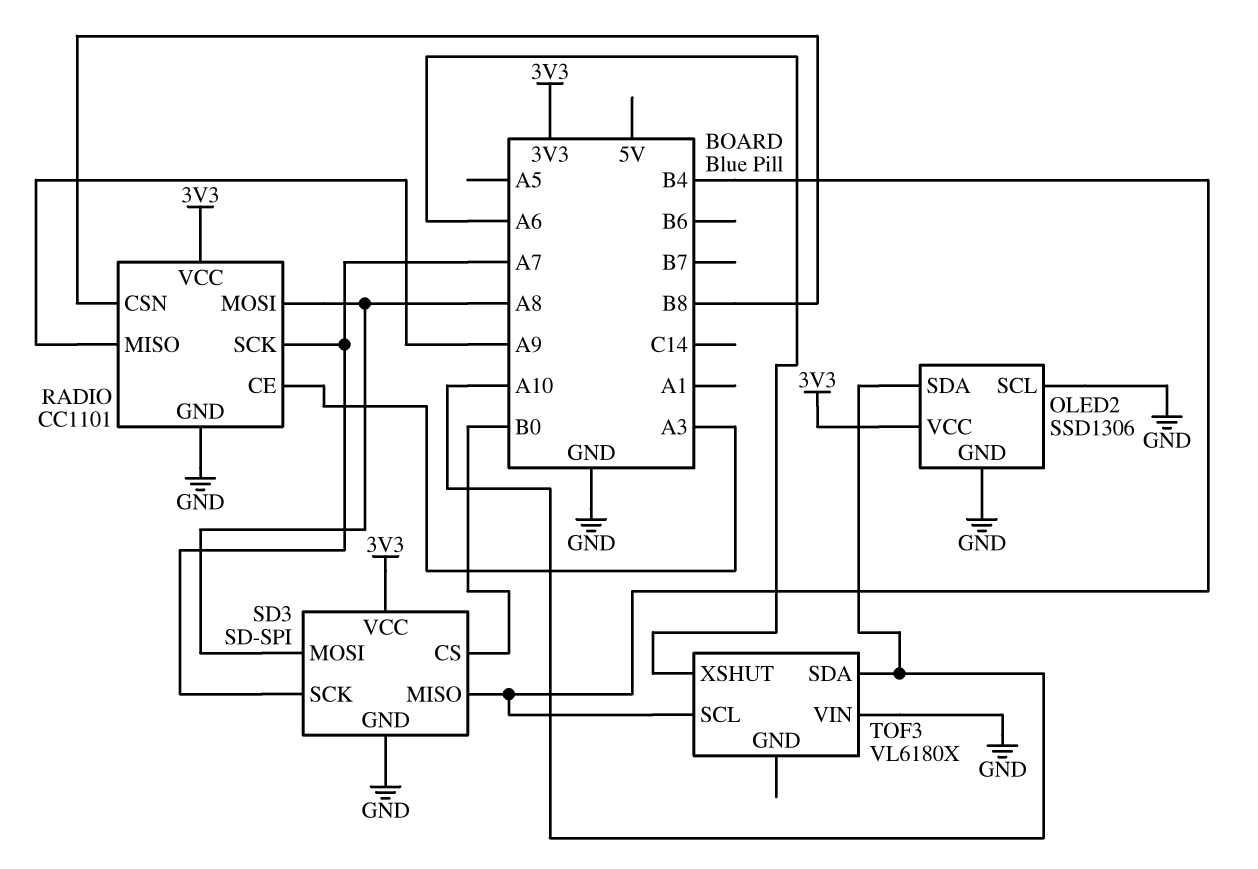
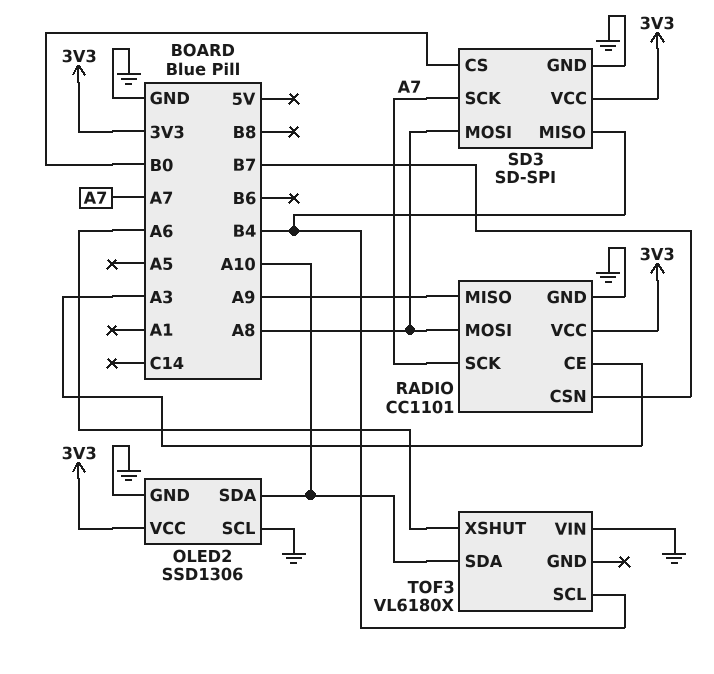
RADIO pin CSN: B8 -> B7

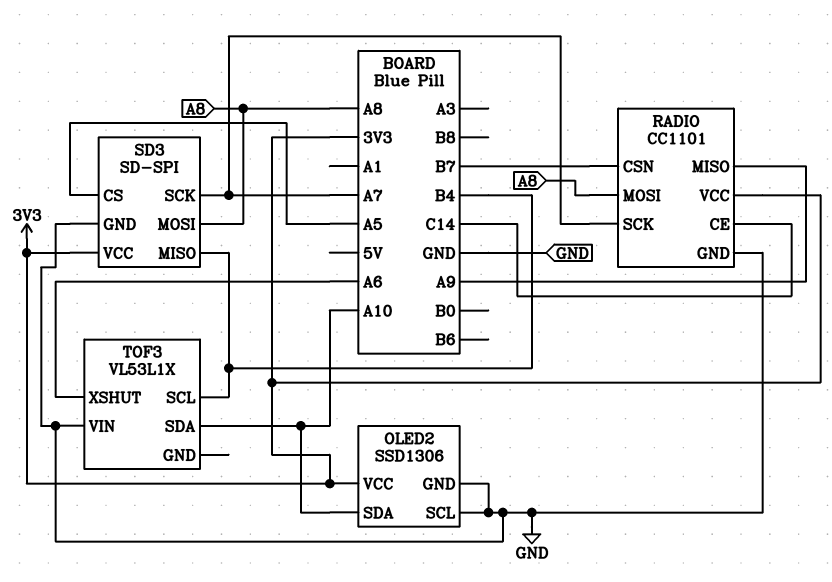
RADIO pin CE: A3 -> C14
SD3 pin CS: B0 -> A5
TOF3: VL6180X -> VL53L1X

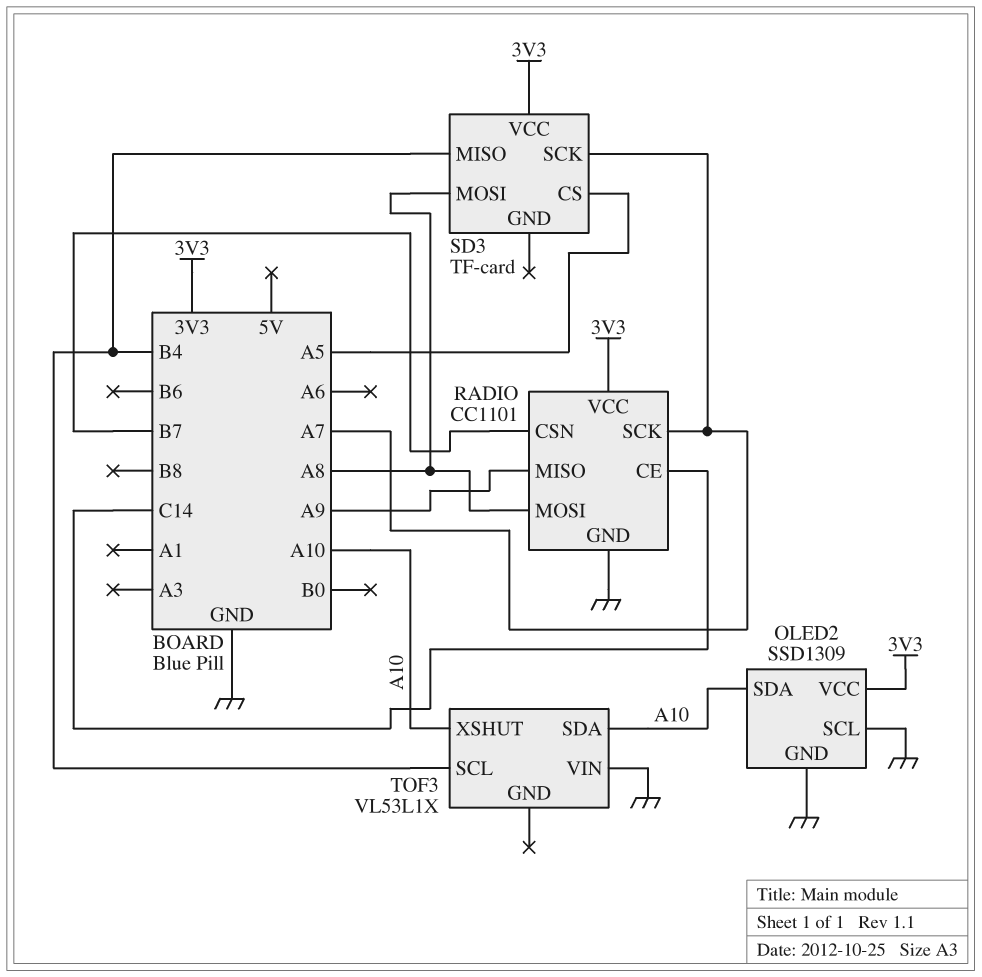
OLED2: SSD1306 -> SSD1309
SD3: SD-SPI -> TF-card
SD3 pin GND: GND -> none
TOF3 pin XSHUT: A6 -> A10

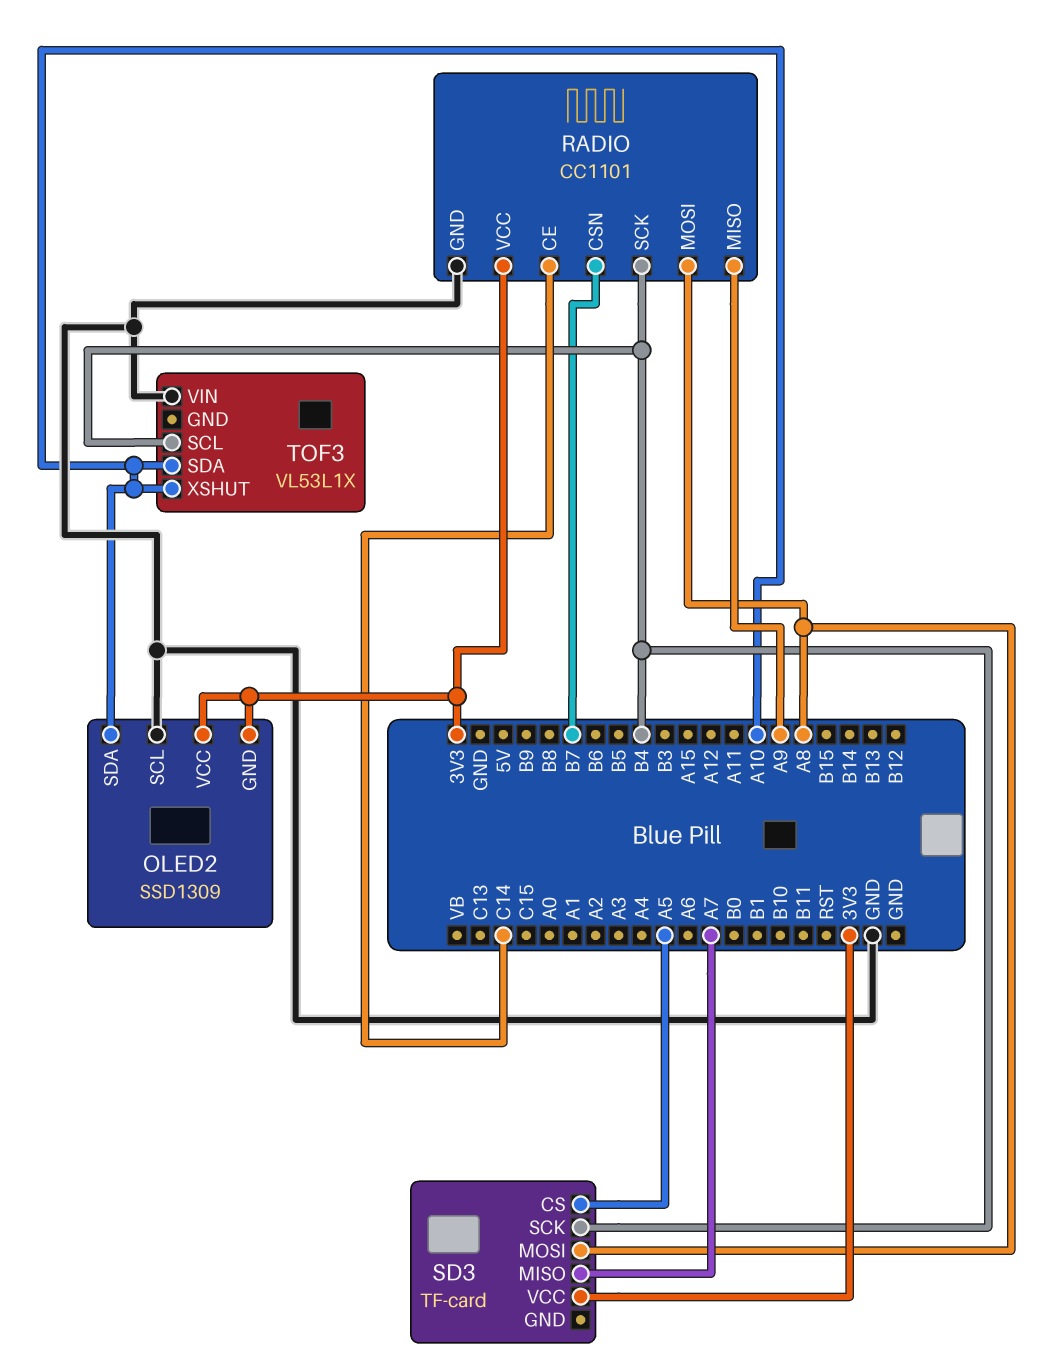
OLED2 pin GND: GND -> 3V3
RADIO pin SCK: A7 -> B4
SD3 pin MISO: B4 -> A7
SD3 pin SCK: A7 -> B4

